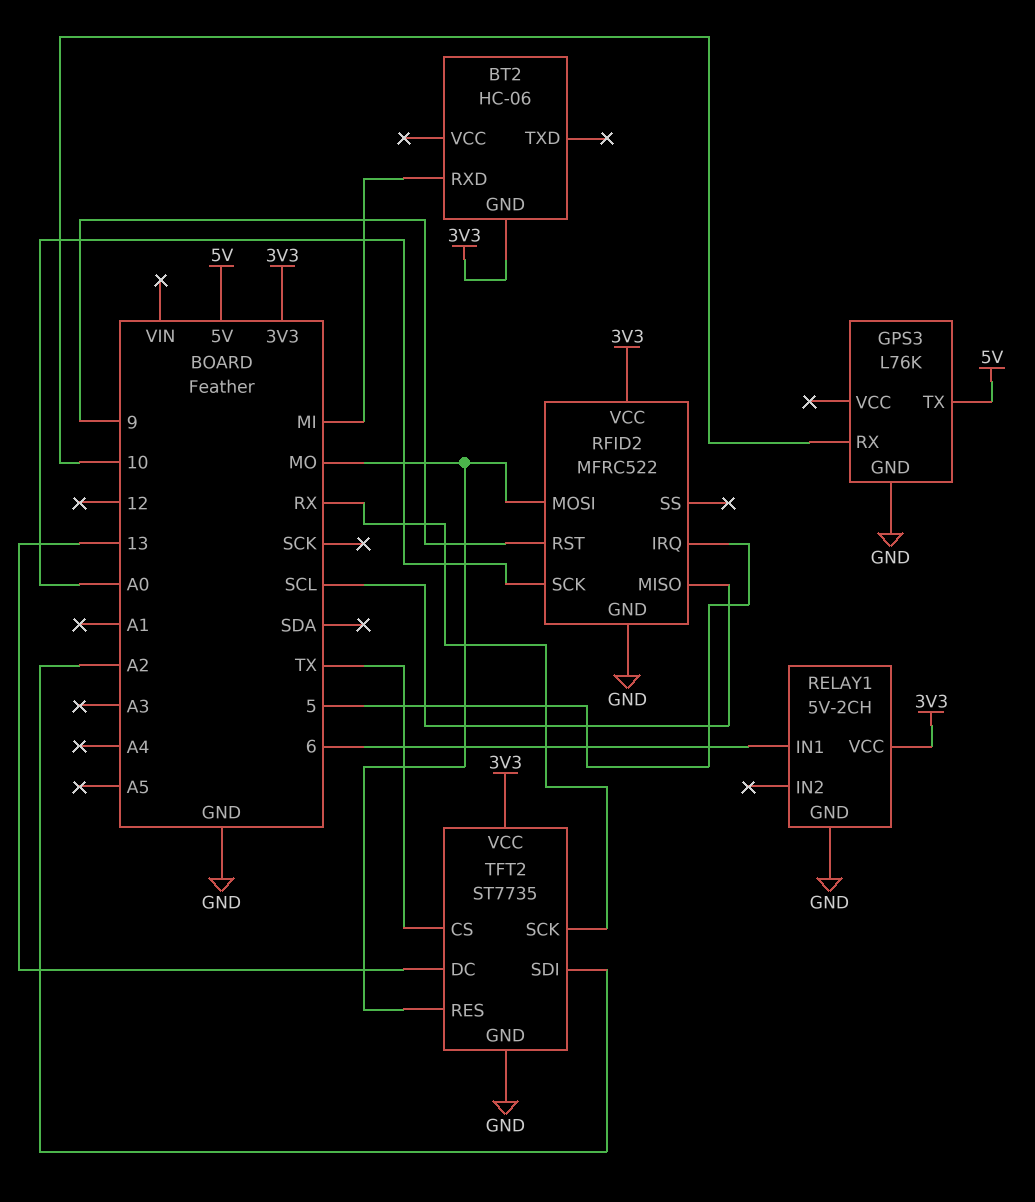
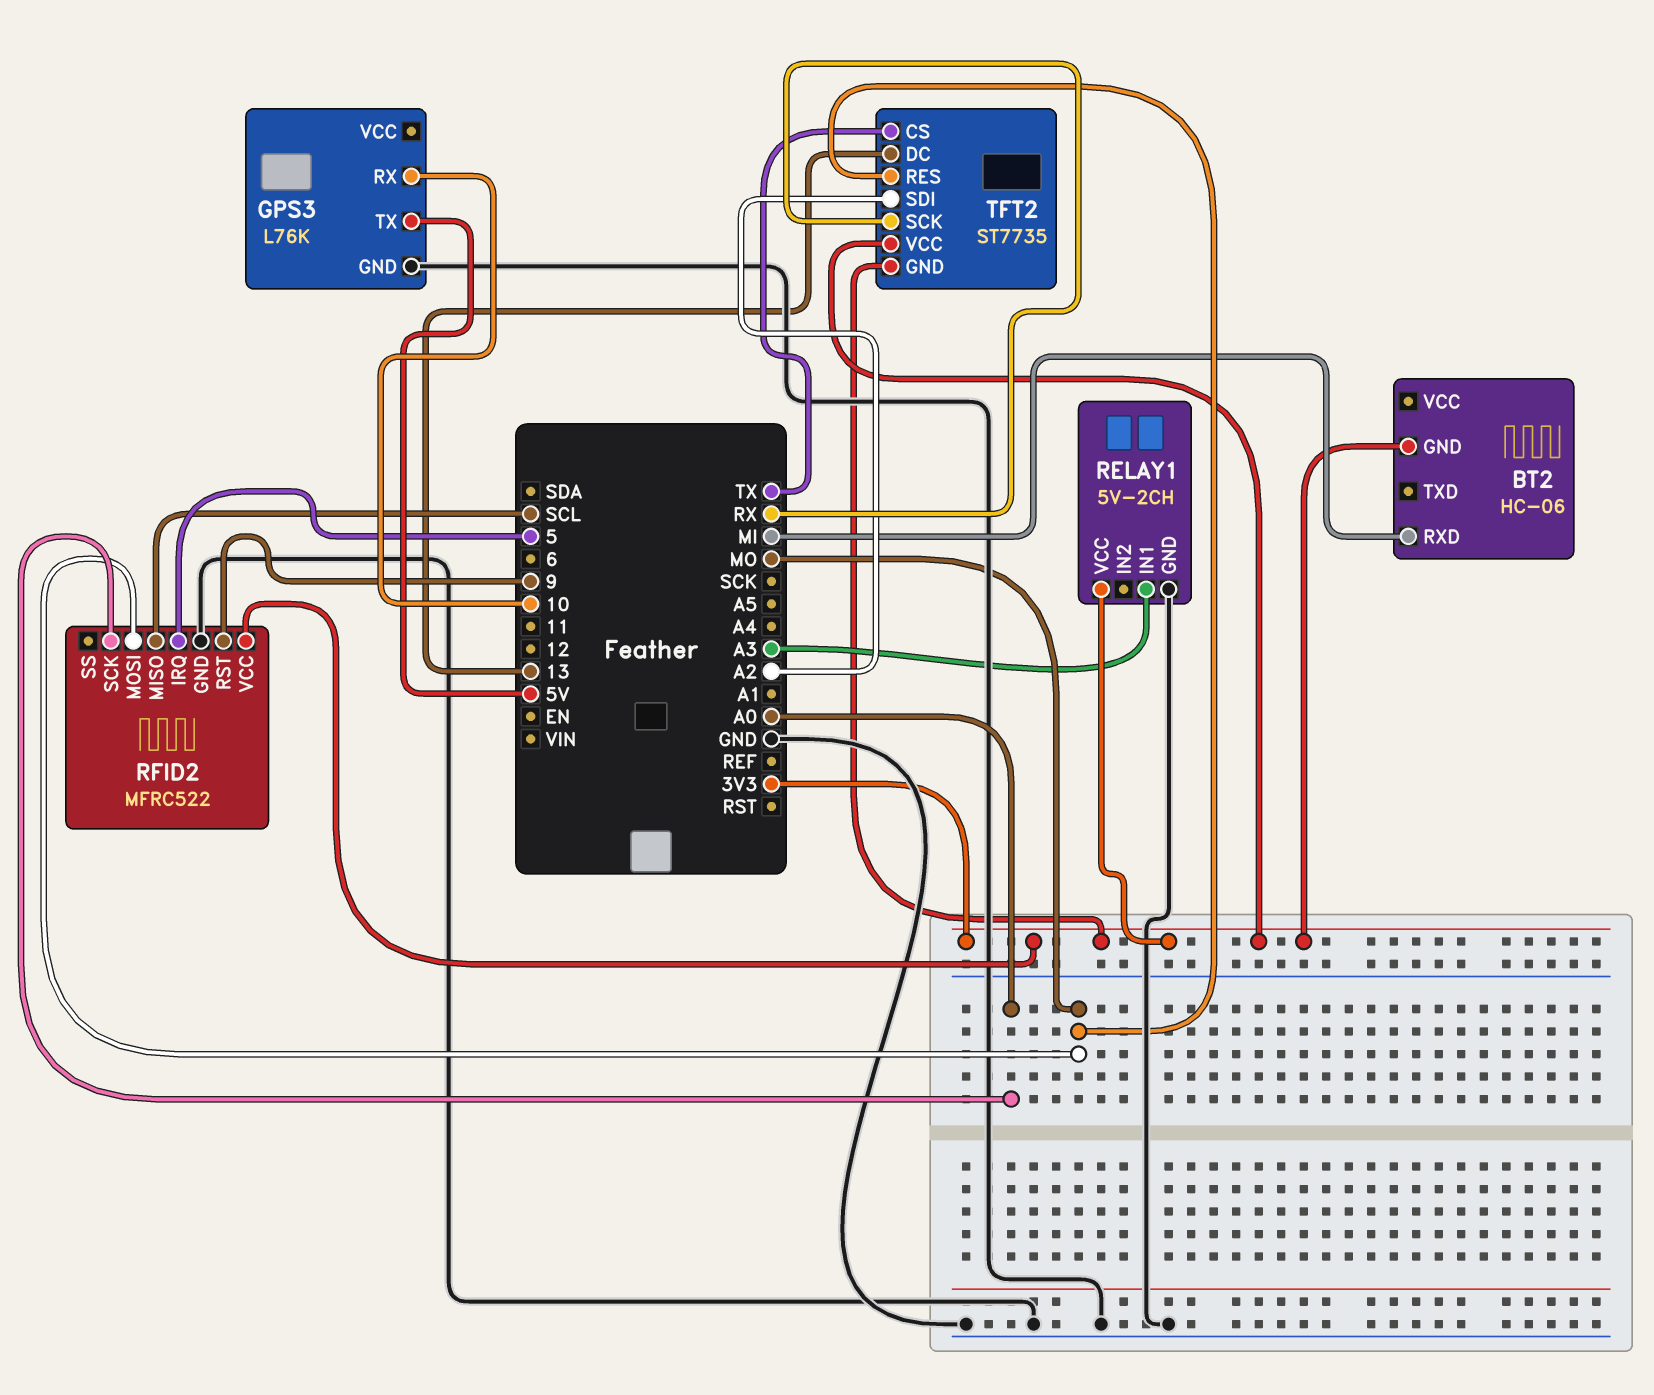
RELAY1 pin IN1: 6 -> A3
TFT2 pin GND: GND -> 3V3

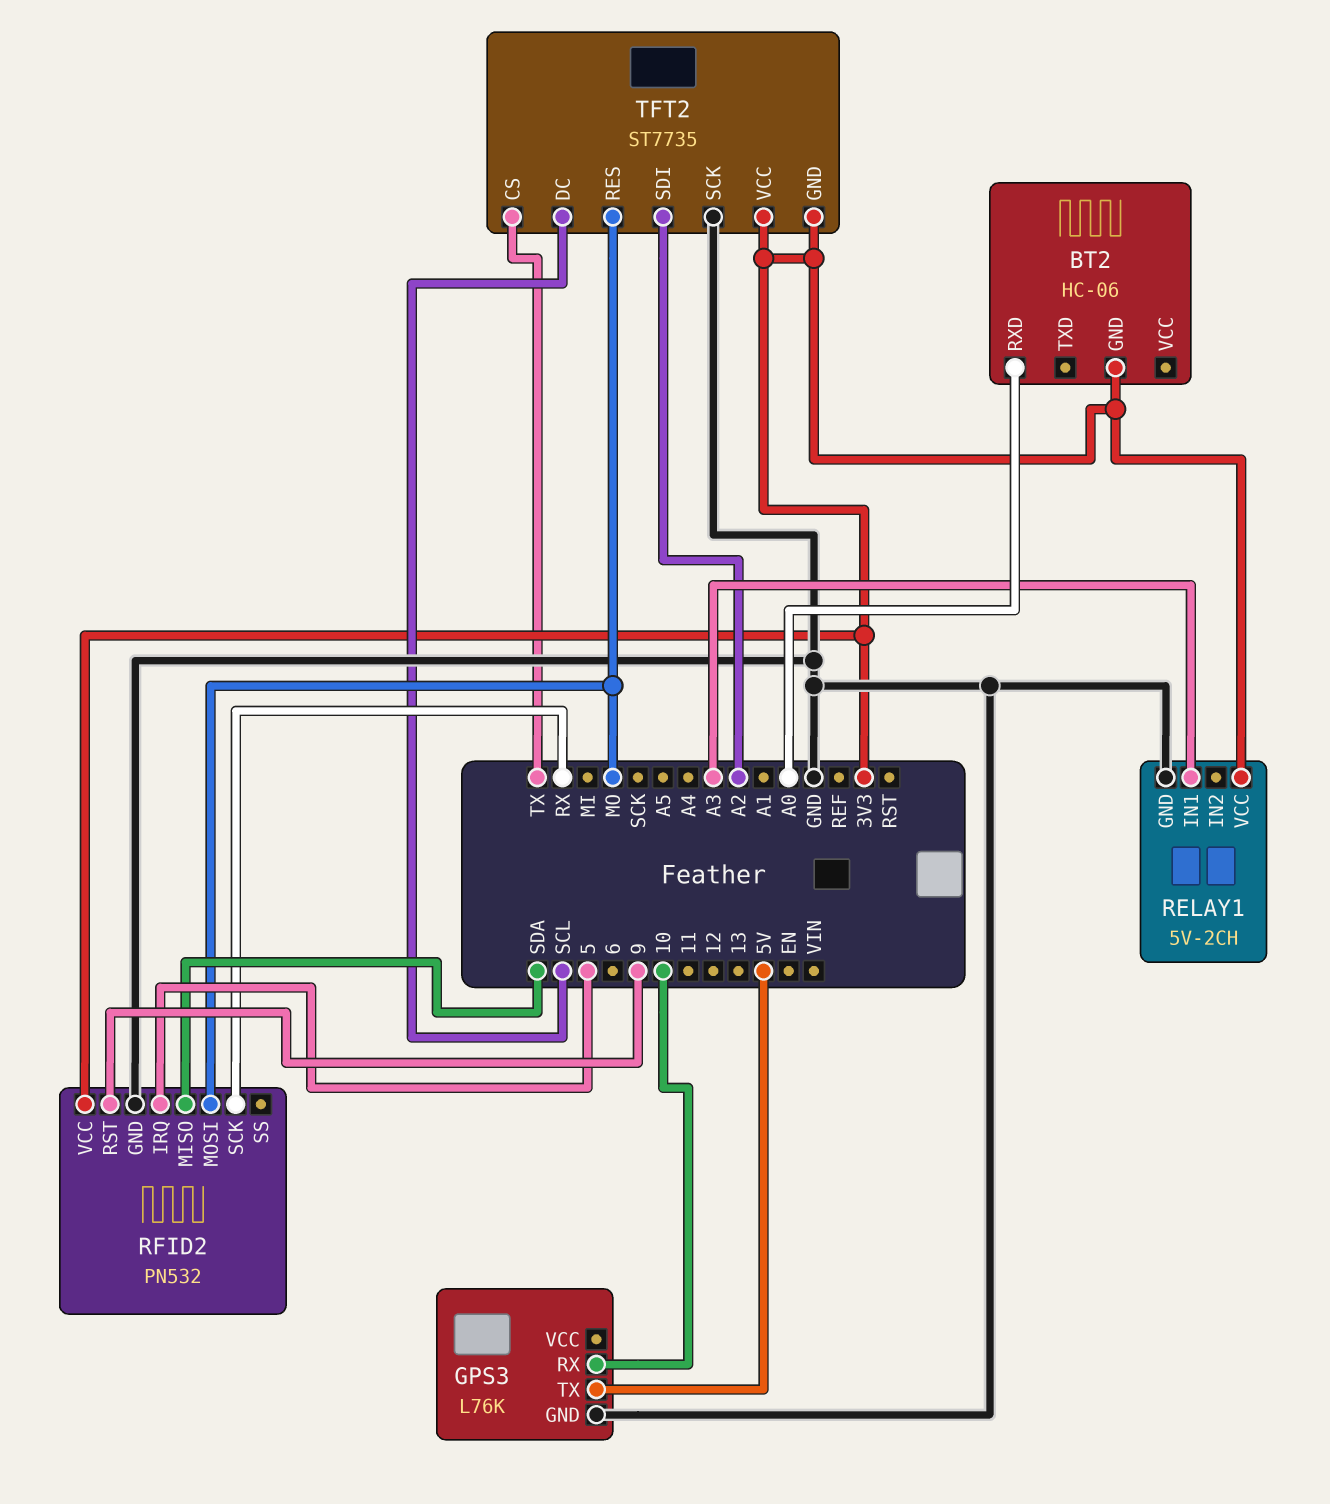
BT2 pin RXD: MI -> A0
RFID2: MFRC522 -> PN532
RFID2 pin MISO: SCL -> SDA
RFID2 pin SCK: A0 -> RX
TFT2 pin DC: 13 -> SCL
TFT2 pin SCK: RX -> GND

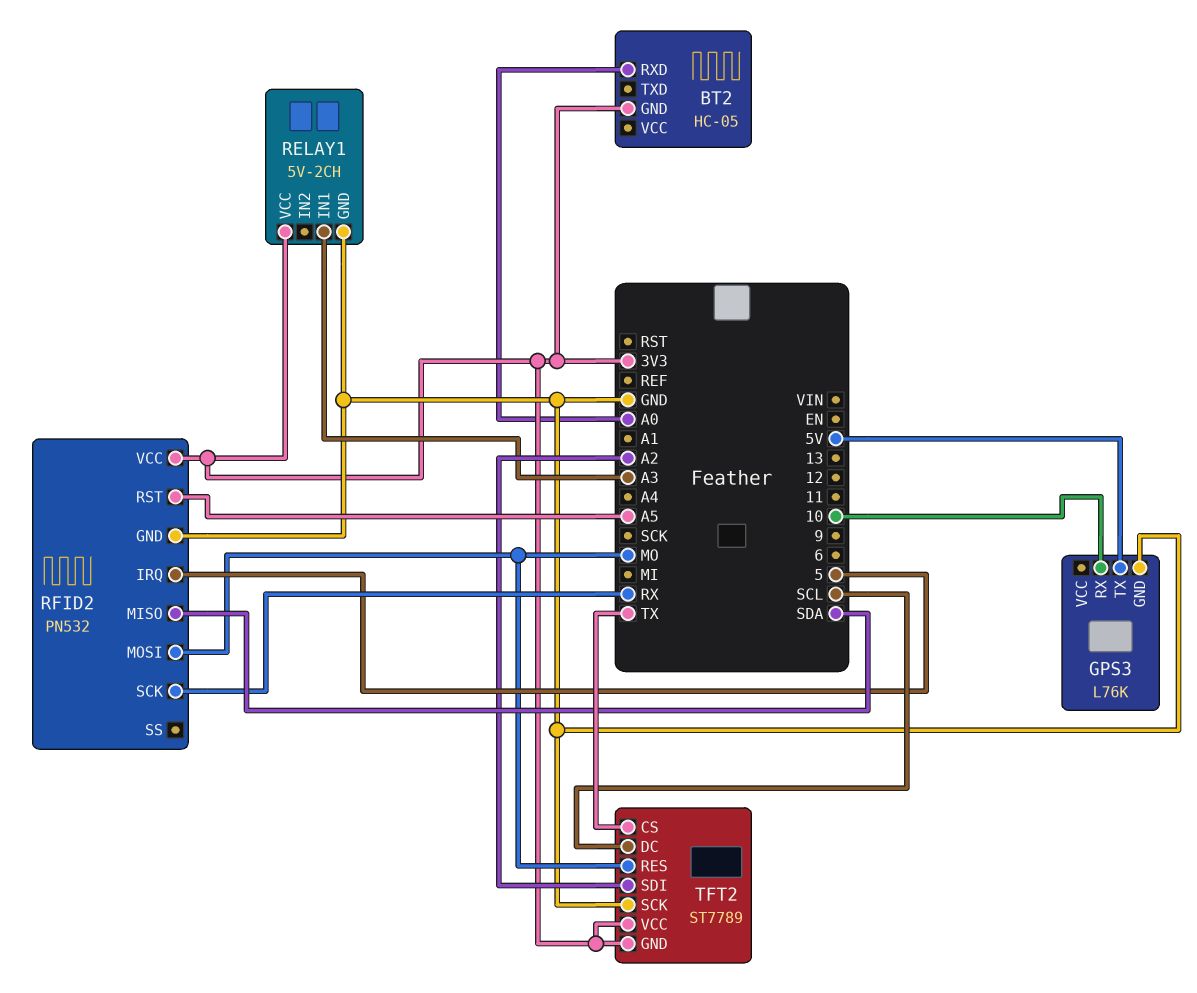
BT2: HC-06 -> HC-05
RFID2 pin RST: 9 -> A5
TFT2: ST7735 -> ST7789

